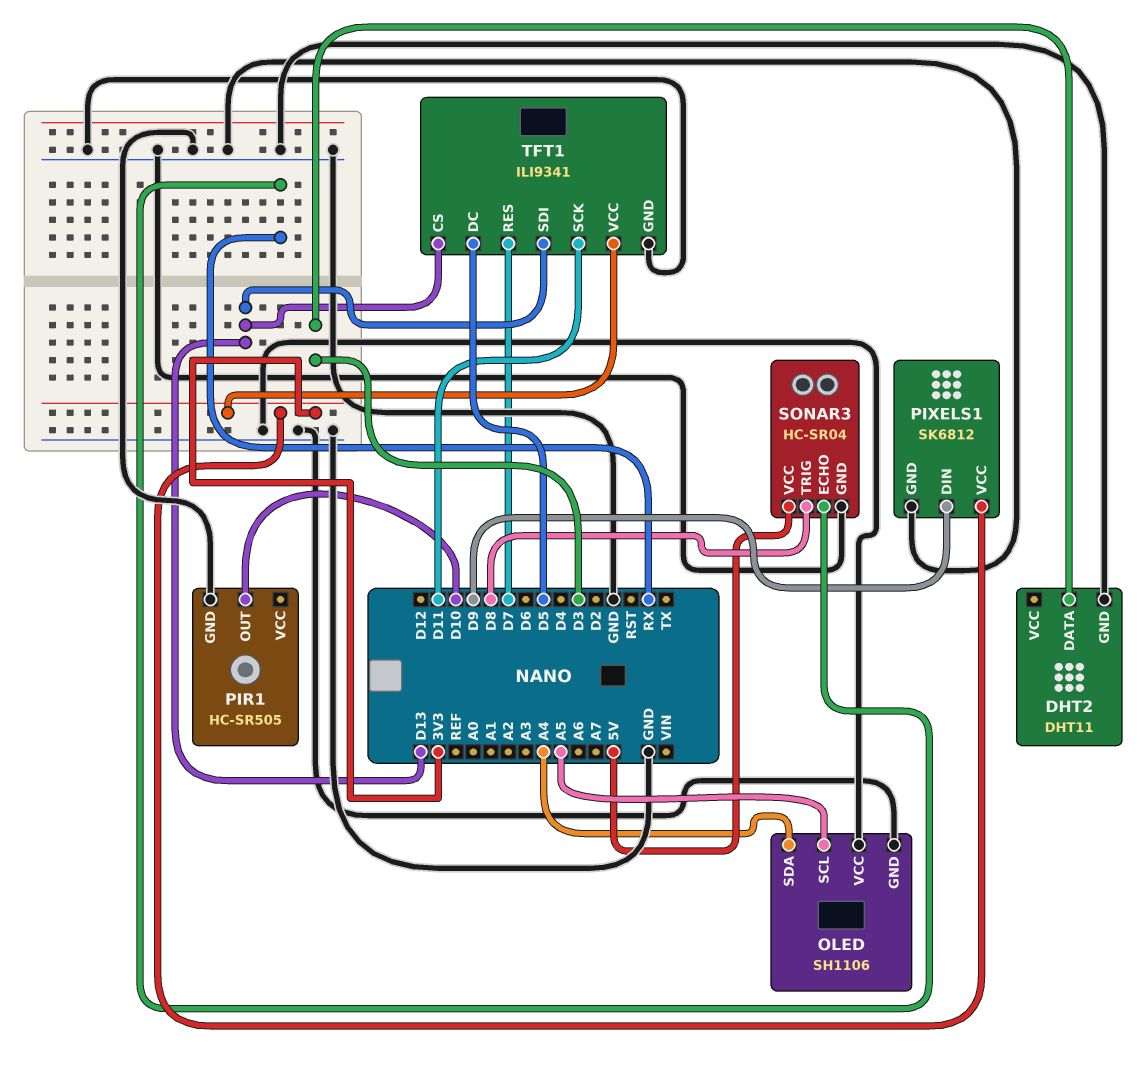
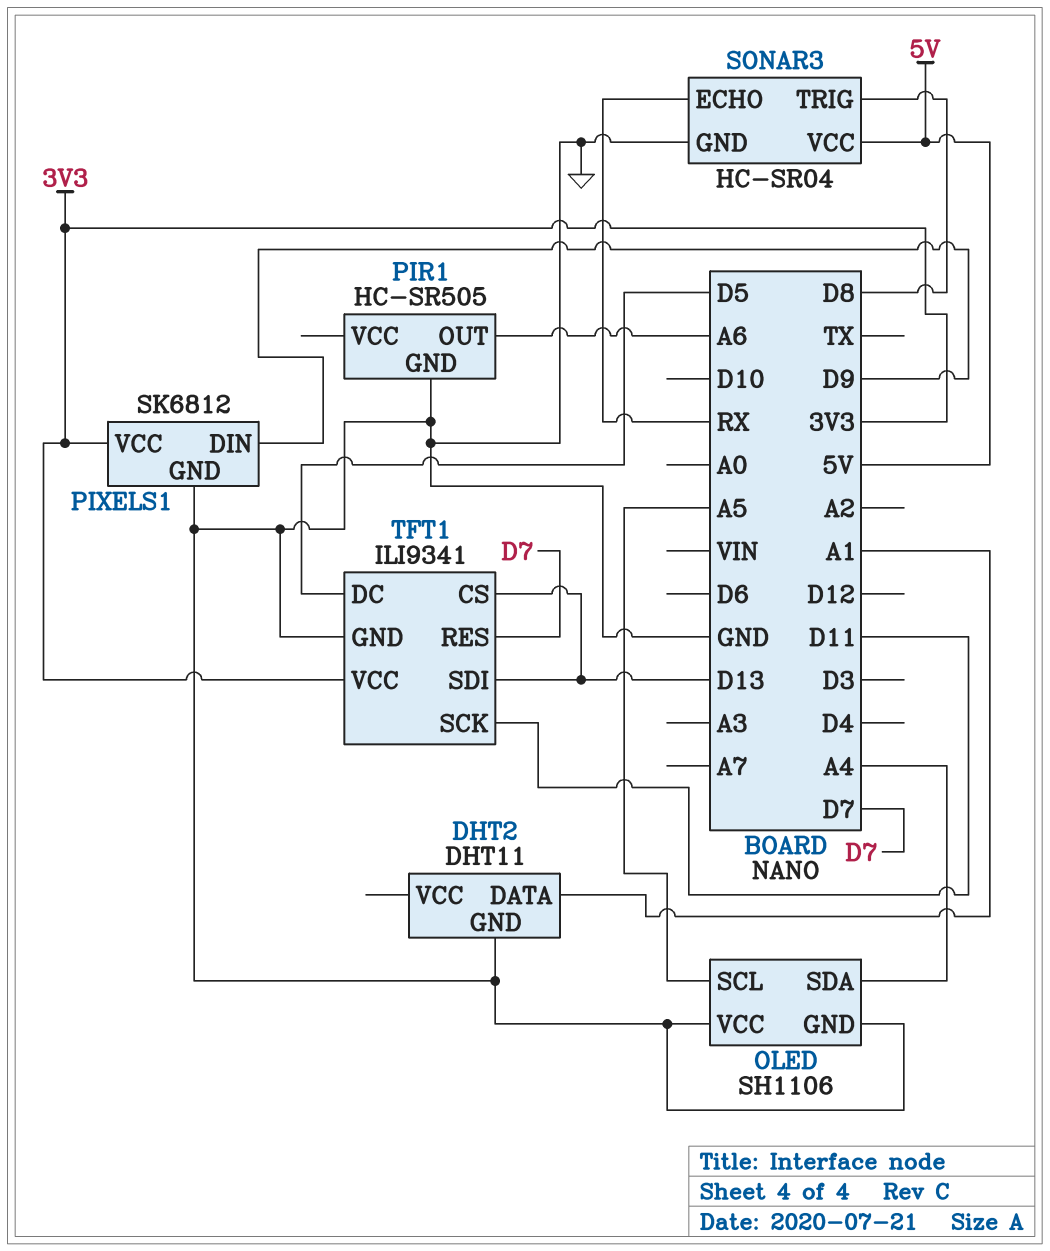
DHT2 pin DATA: D3 -> A1
PIR1 pin OUT: D10 -> A6

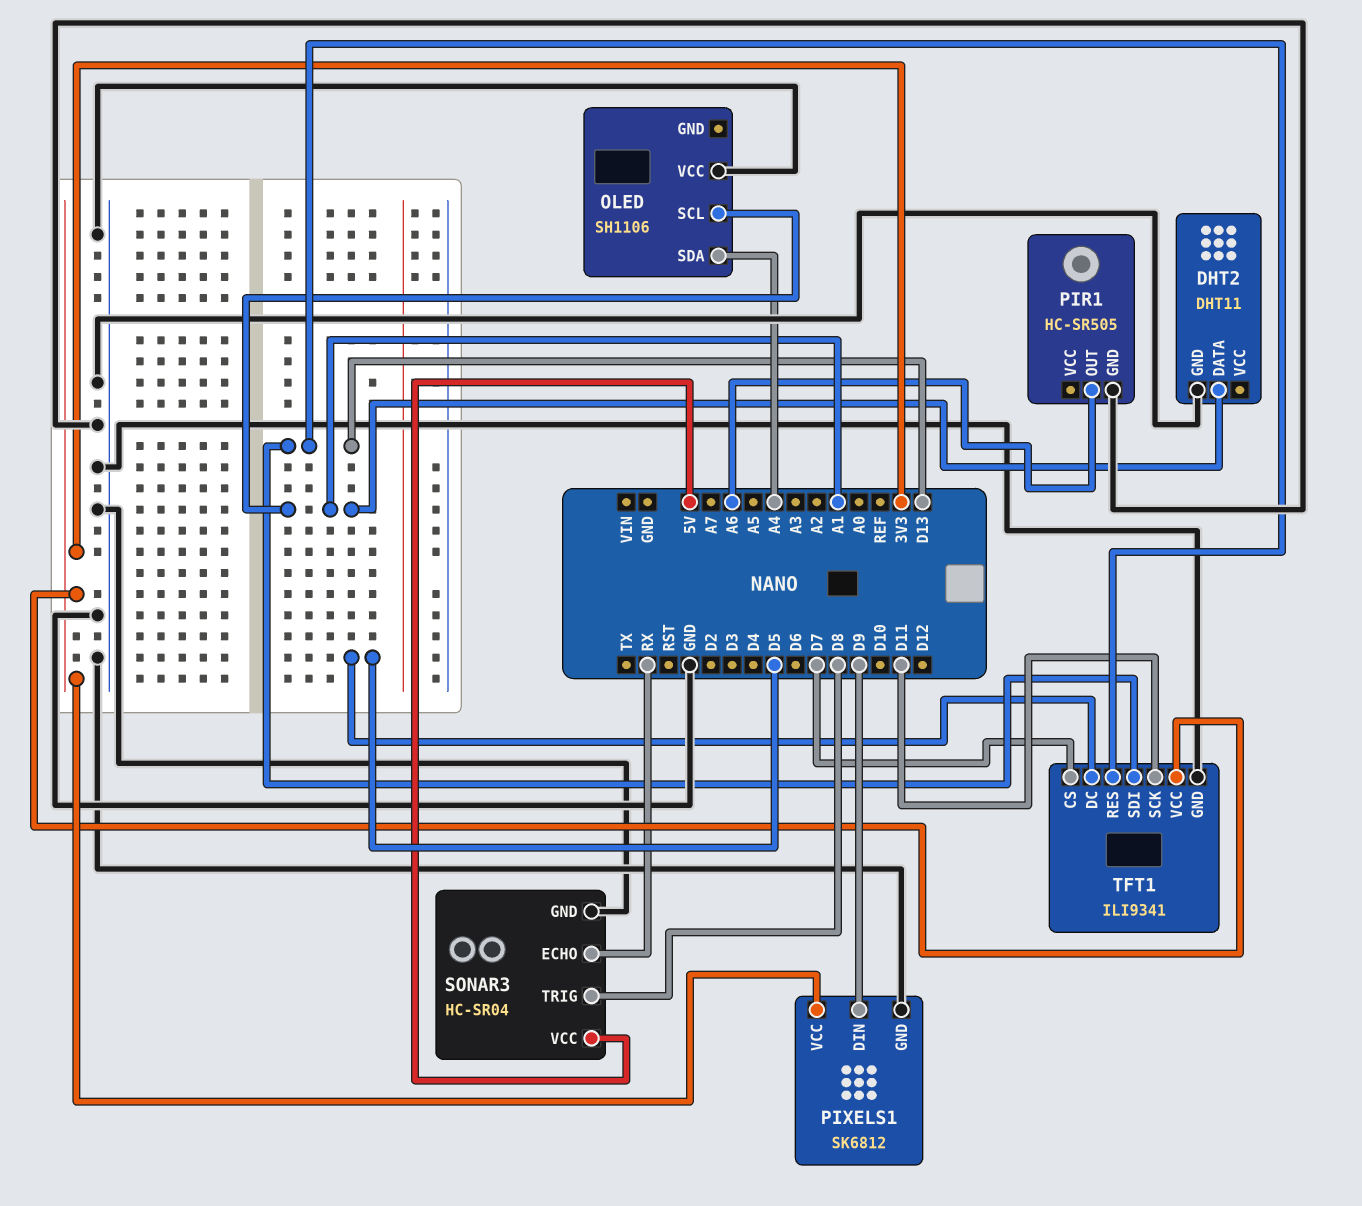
OLED pin GND: GND -> none
OLED pin SCL: A5 -> A1
TFT1 pin CS: D13 -> D7
TFT1 pin RES: D7 -> D13

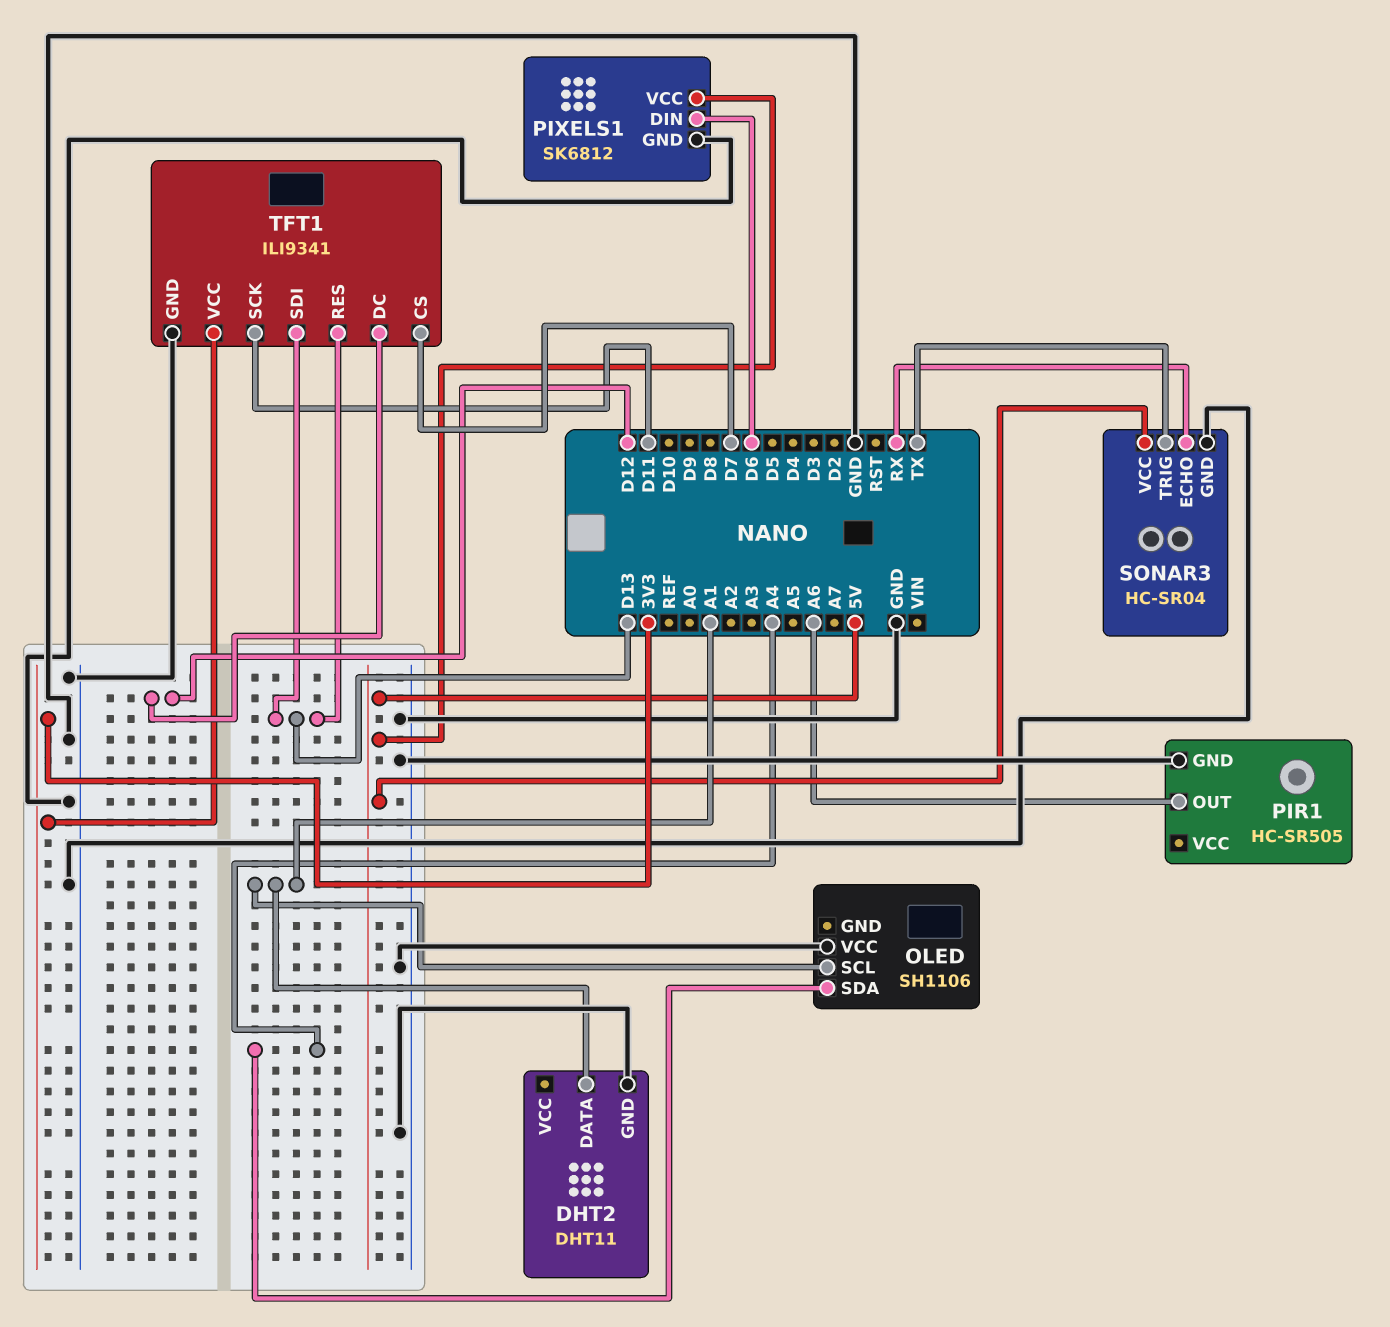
PIXELS1 pin DIN: D9 -> D6
PIXELS1 pin VCC: 3V3 -> 5V
SONAR3 pin TRIG: D8 -> TX
TFT1 pin DC: D5 -> D12

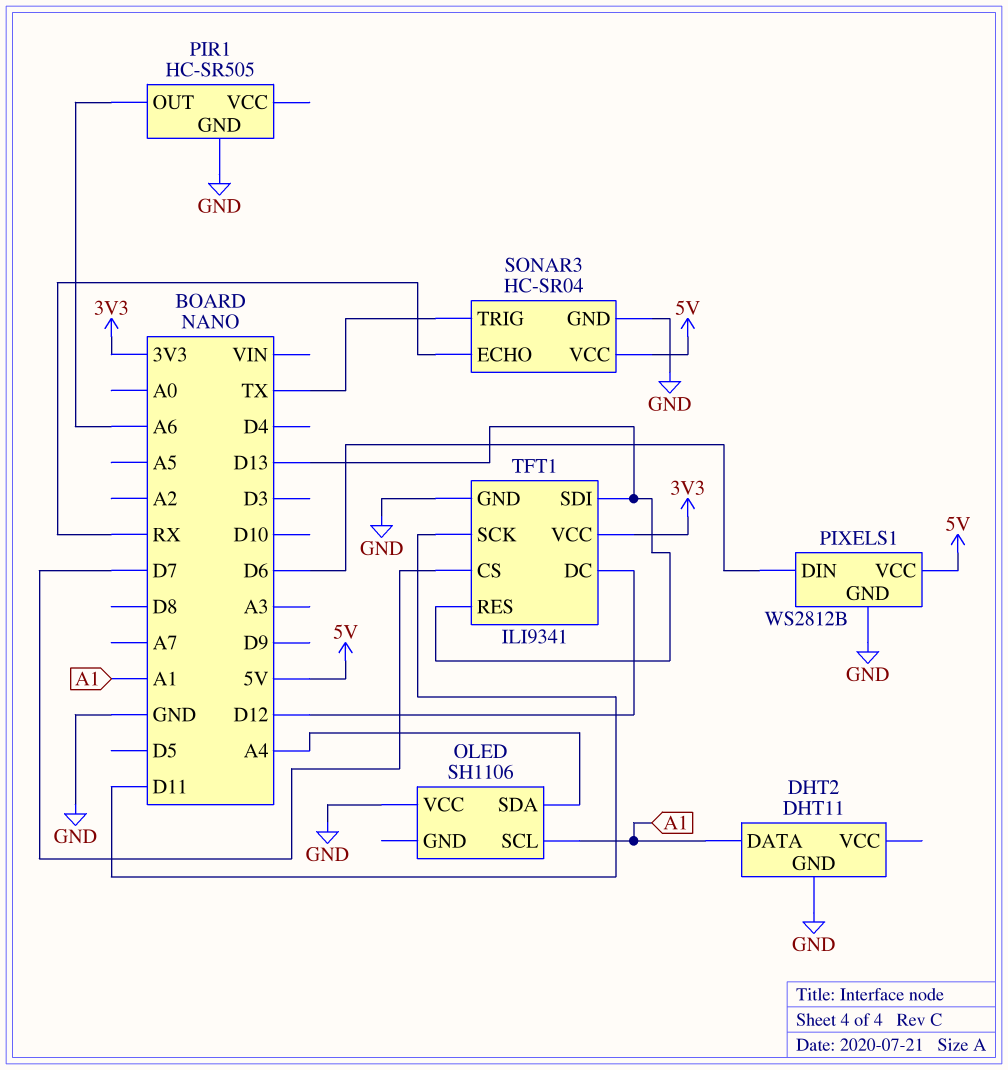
PIXELS1: SK6812 -> WS2812B

